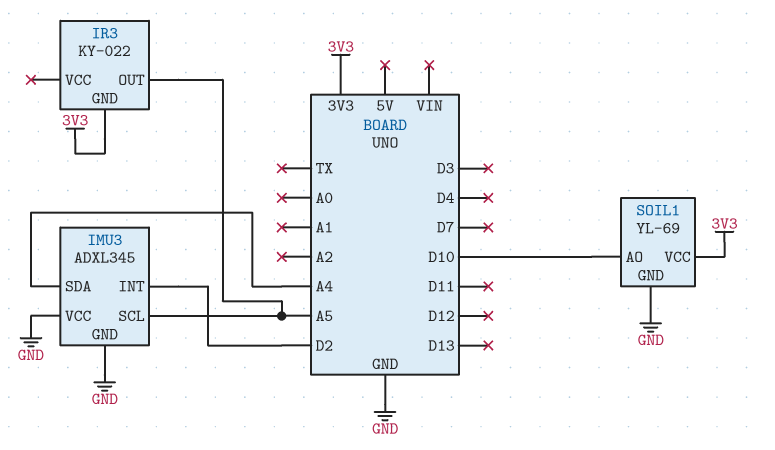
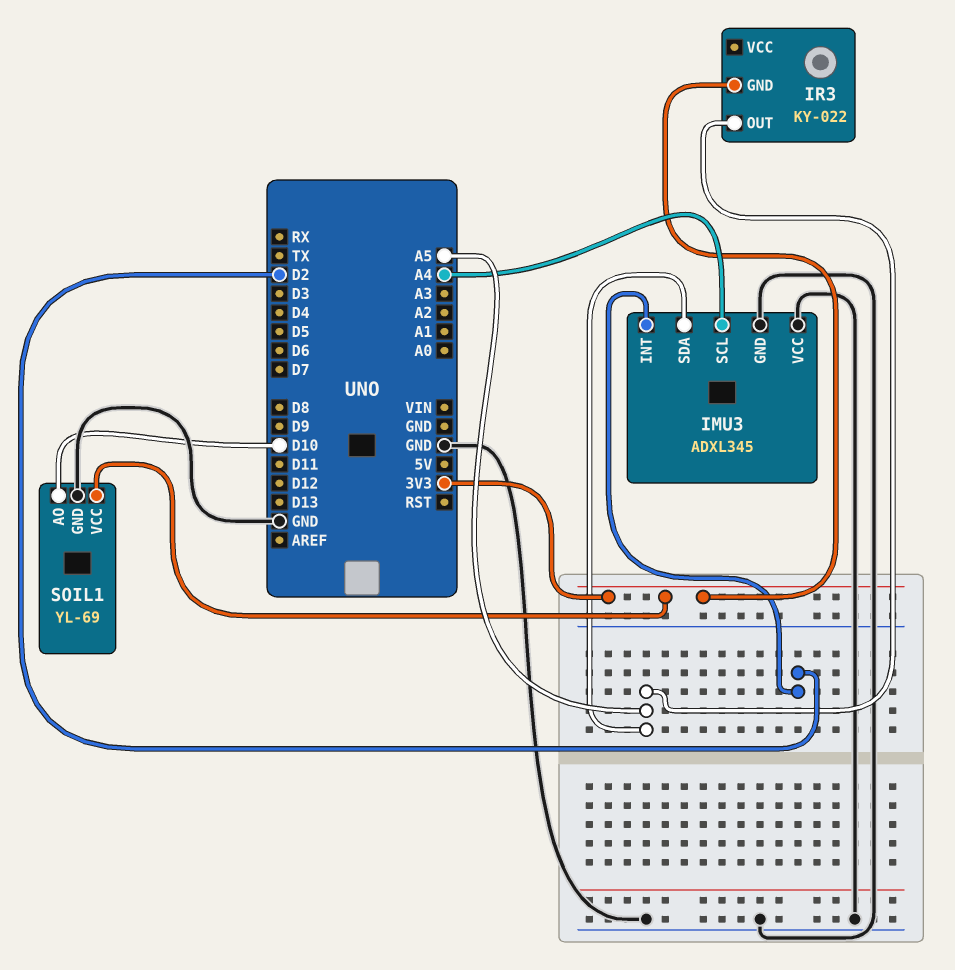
IMU3 pin SCL: A5 -> A4
IMU3 pin SDA: A4 -> A5

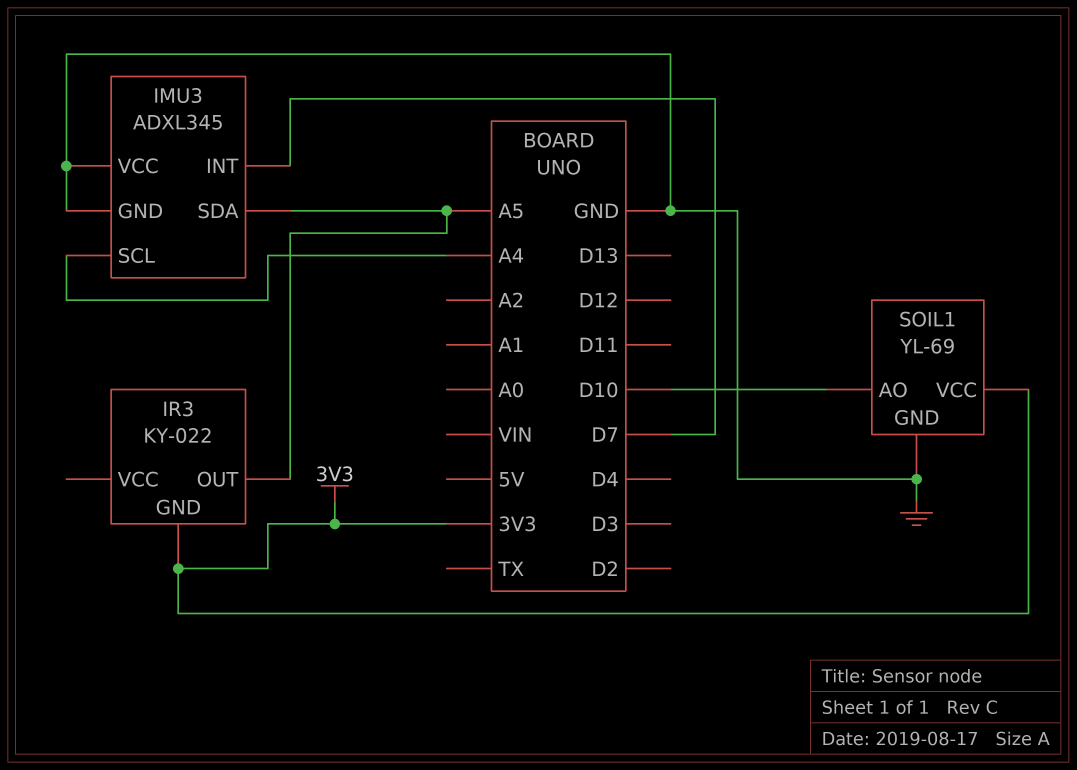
IMU3 pin INT: D2 -> D7

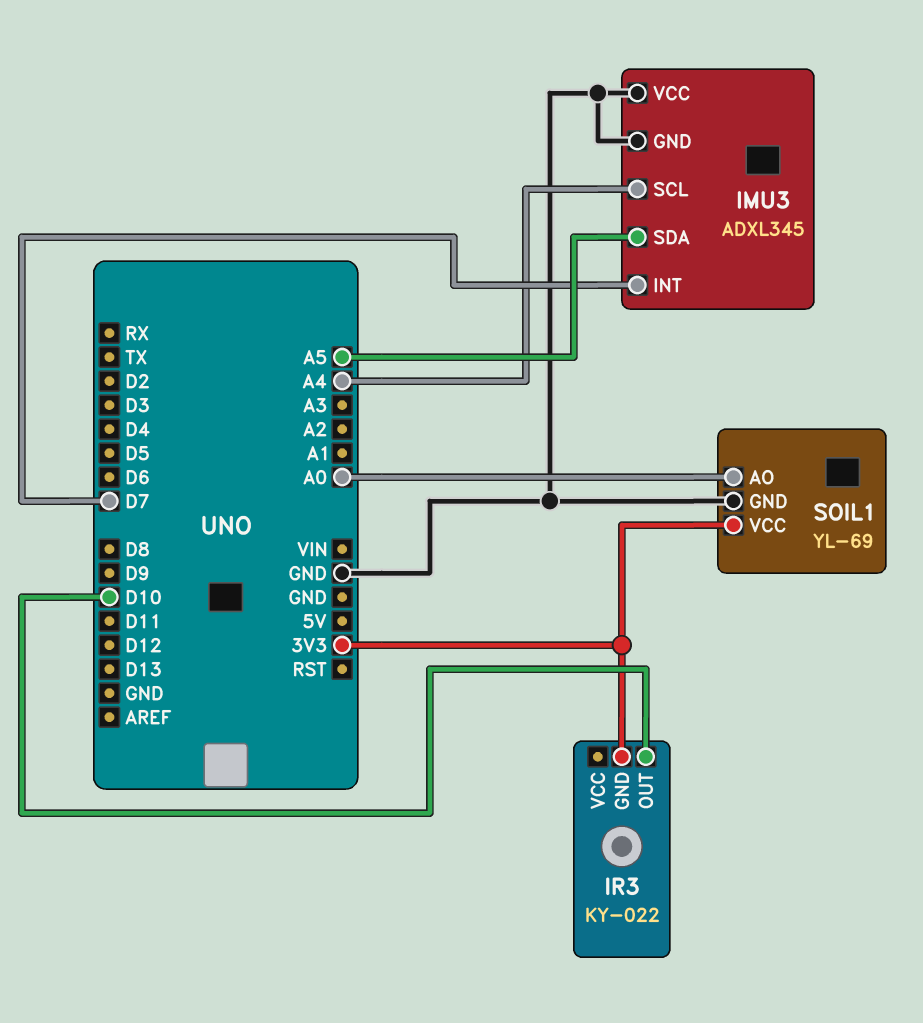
IR3 pin OUT: A5 -> D10
SOIL1 pin AO: D10 -> A0

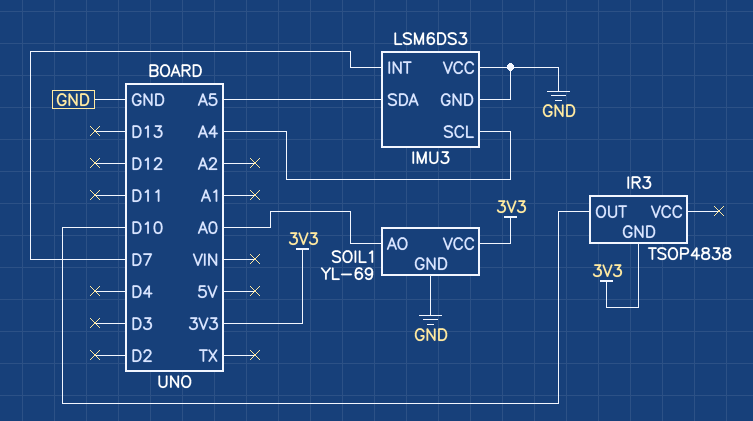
IMU3: ADXL345 -> LSM6DS3
IR3: KY-022 -> TSOP4838

